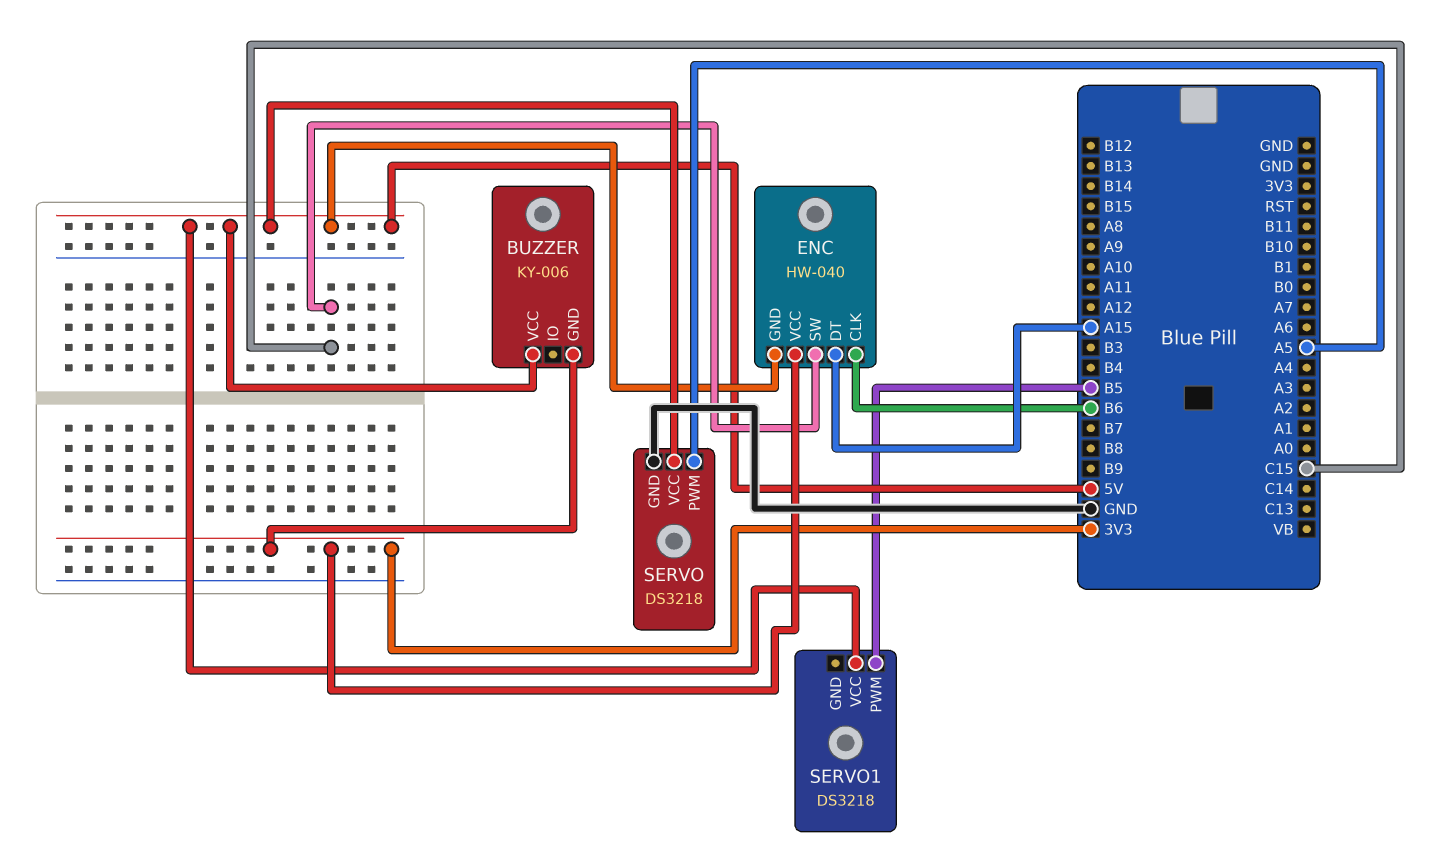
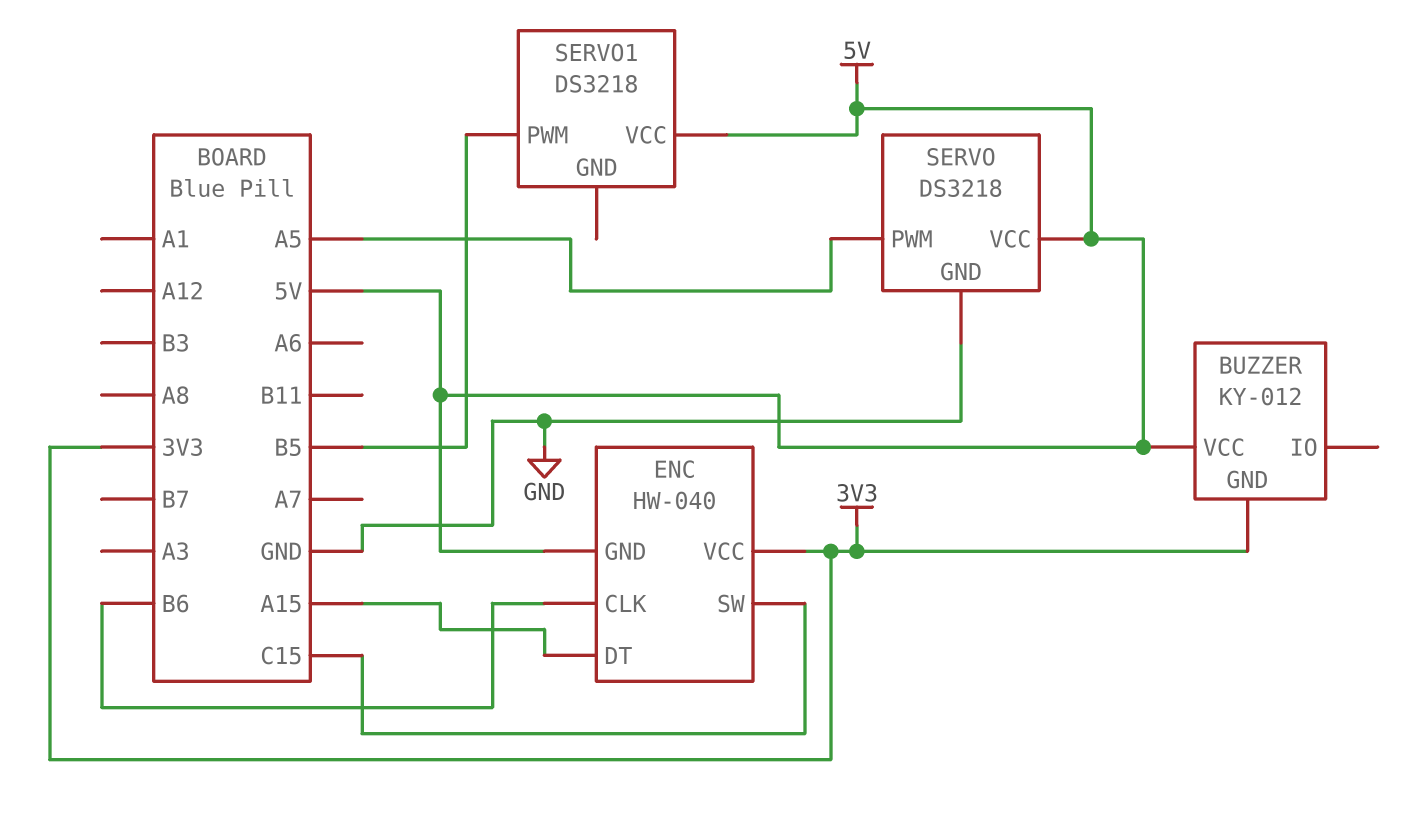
BUZZER: KY-006 -> KY-012

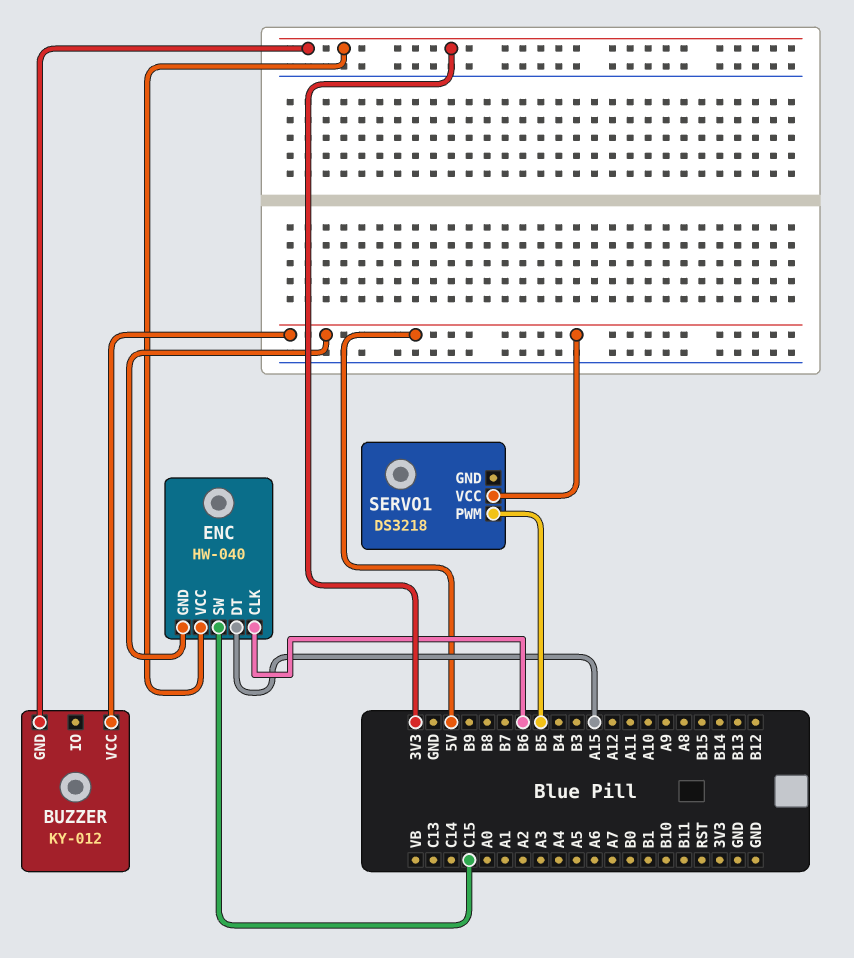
SERVO: DS3218 -> none
SERVO pin GND: GND -> none
SERVO pin PWM: A5 -> none
SERVO pin VCC: 5V -> none

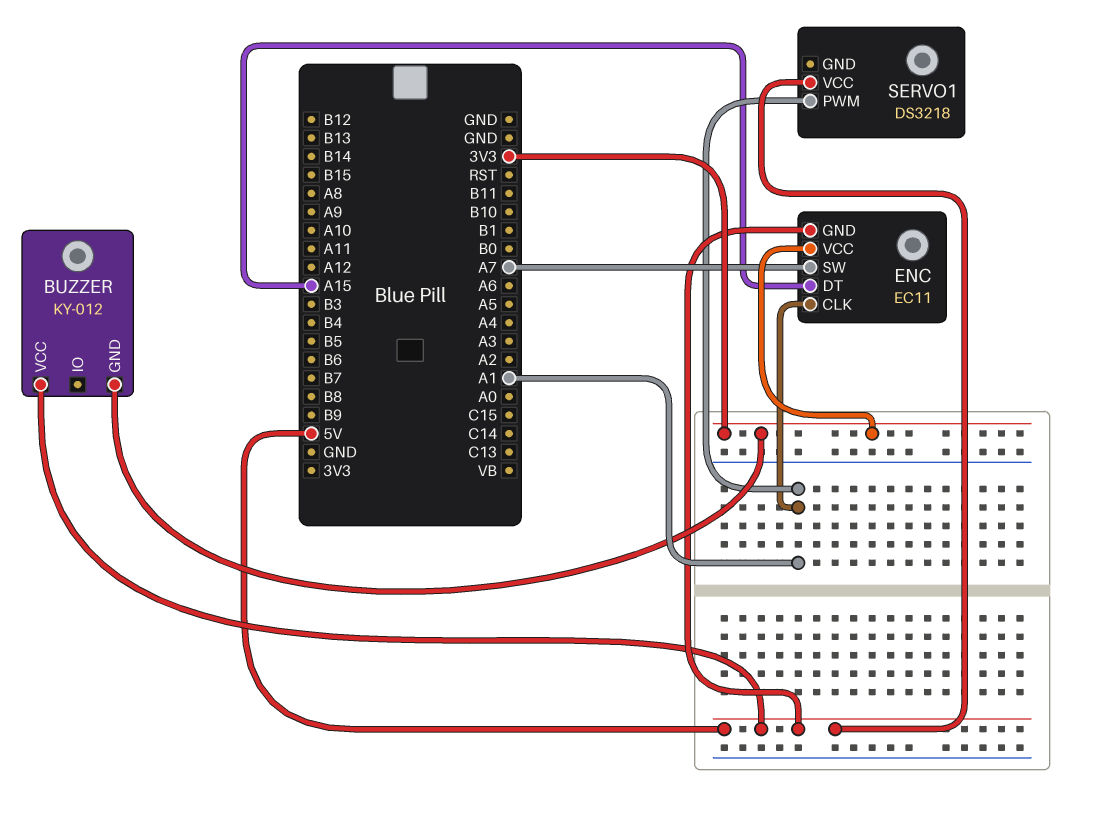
ENC: HW-040 -> EC11
ENC pin CLK: B6 -> A1
ENC pin SW: C15 -> A7
SERVO1 pin PWM: B5 -> A1

